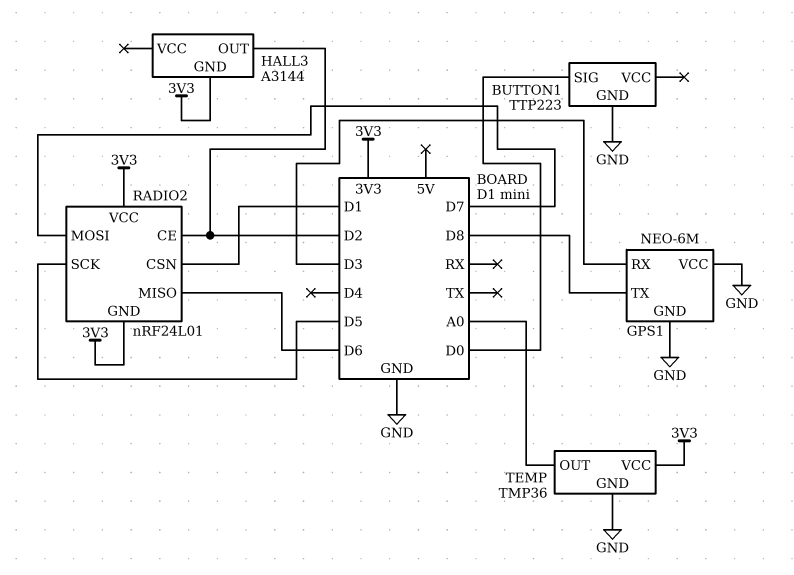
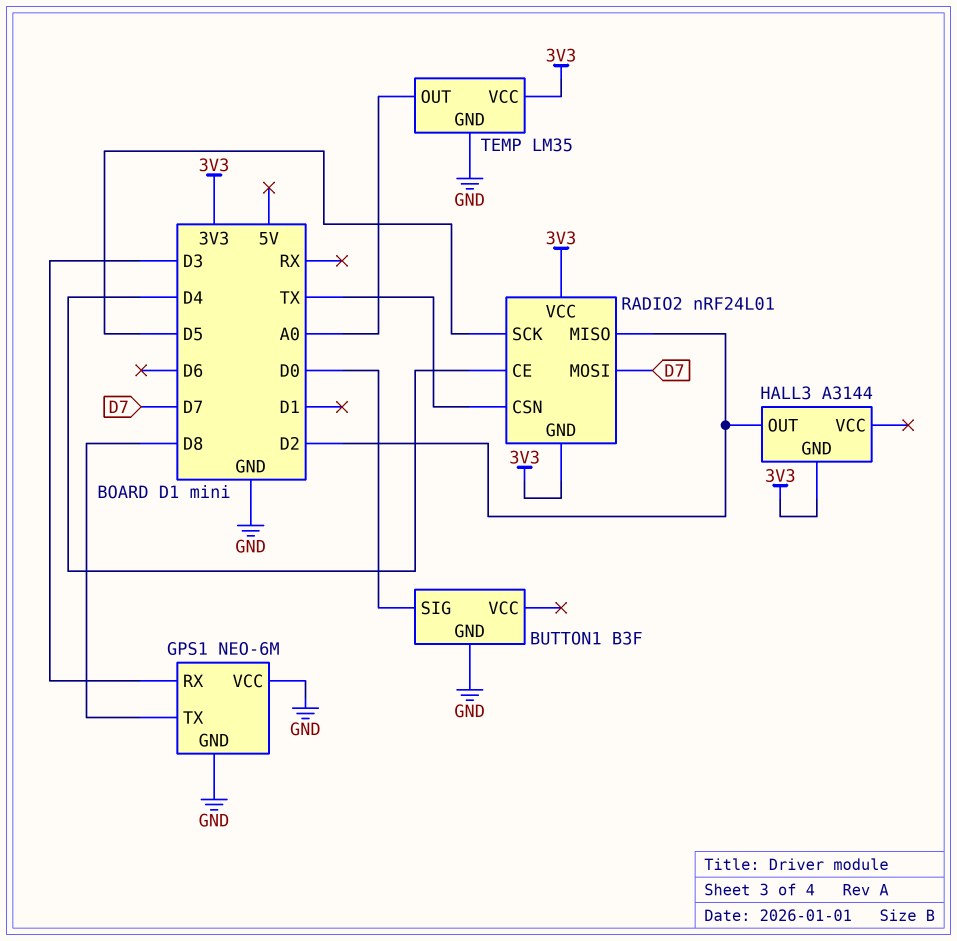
BUTTON1: TTP223 -> B3F
RADIO2 pin CE: D2 -> D4
RADIO2 pin CSN: D1 -> TX
RADIO2 pin MISO: D6 -> D2
TEMP: TMP36 -> LM35

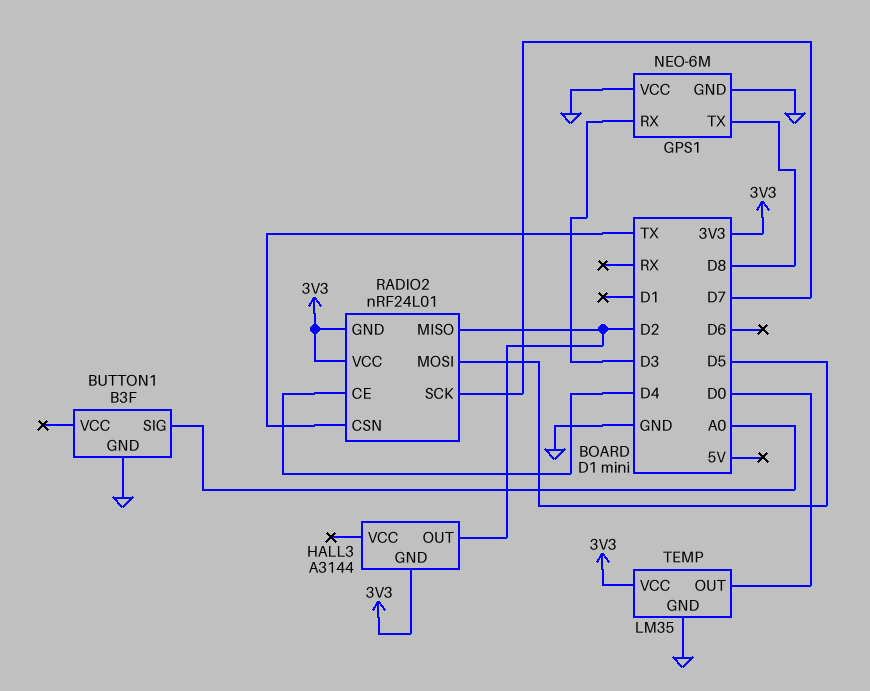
BUTTON1 pin SIG: D0 -> A0
RADIO2 pin MOSI: D7 -> D5
RADIO2 pin SCK: D5 -> D7
TEMP pin OUT: A0 -> D0

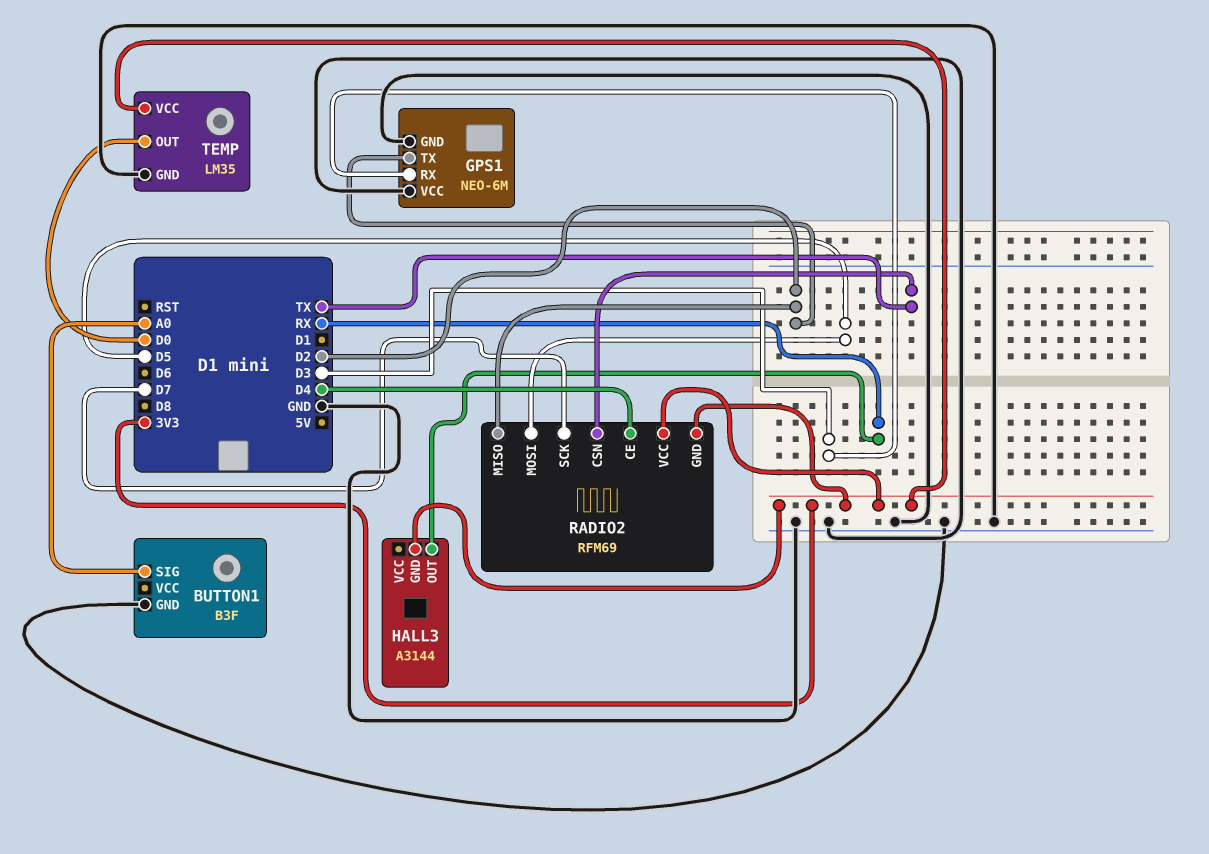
GPS1 pin TX: D8 -> D2
HALL3 pin OUT: D2 -> RX
RADIO2: nRF24L01 -> RFM69

